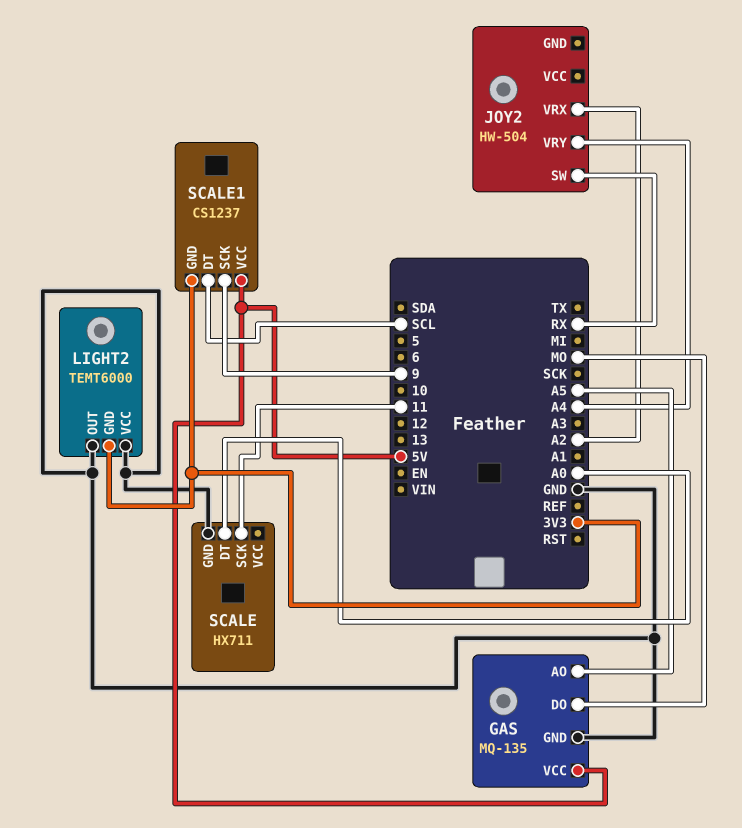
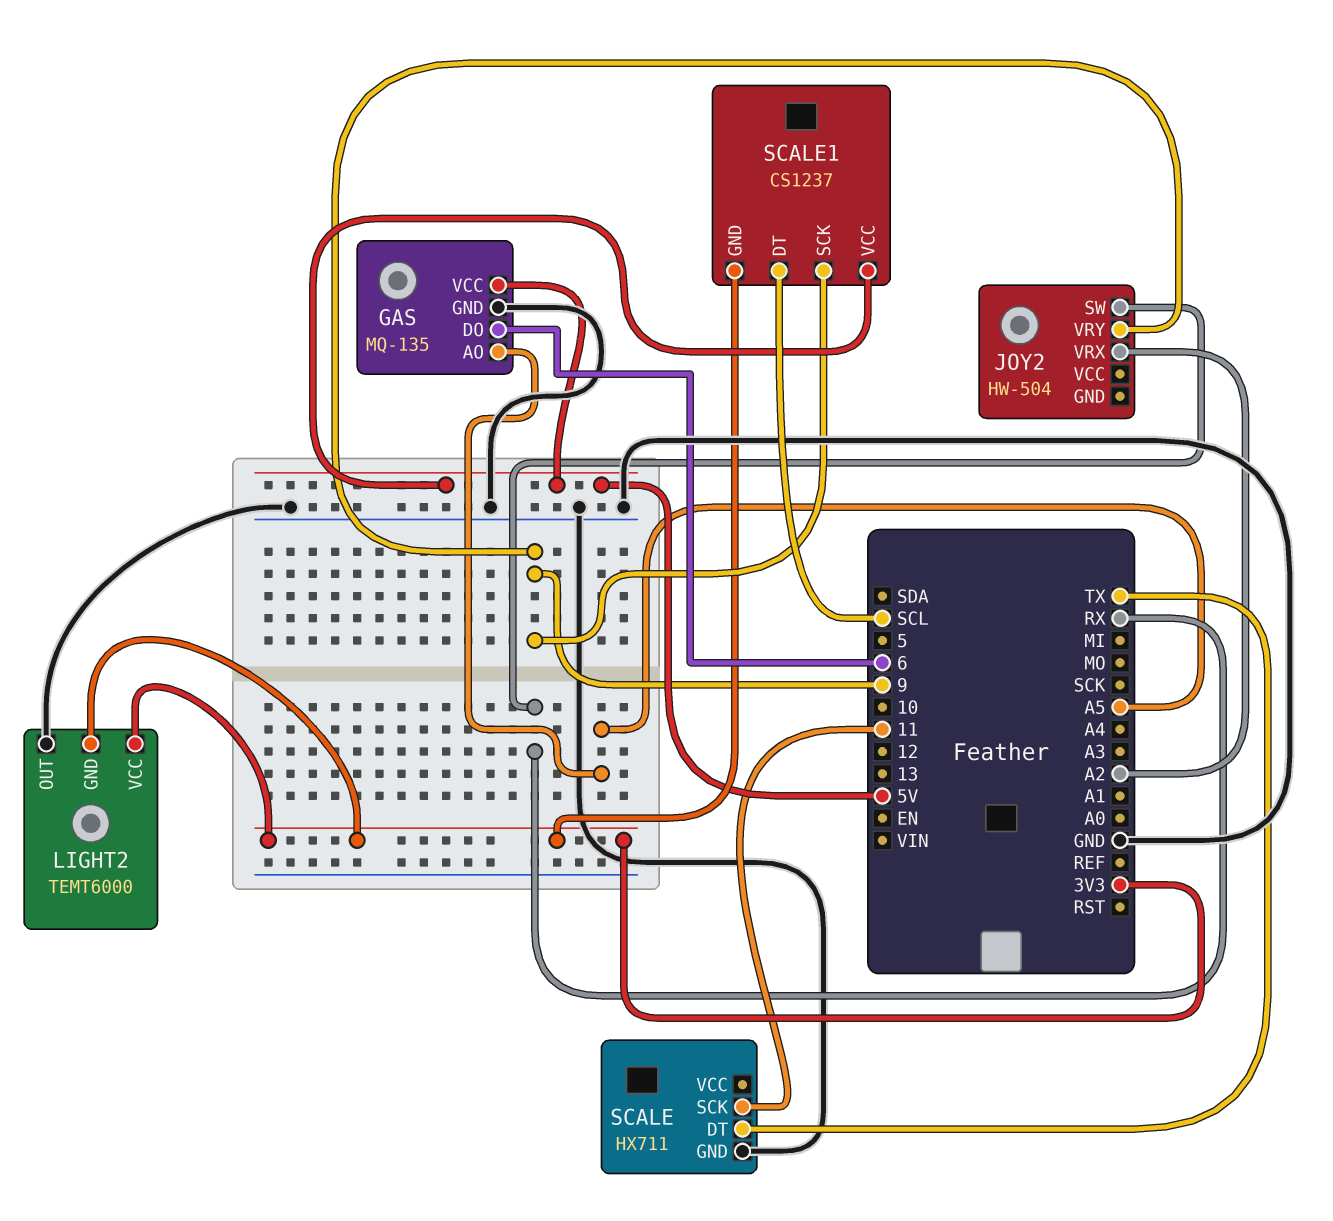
GAS pin DO: MO -> 6
JOY2 pin VRY: A4 -> 9
LIGHT2 pin VCC: GND -> 3V3
SCALE pin DT: A0 -> TX

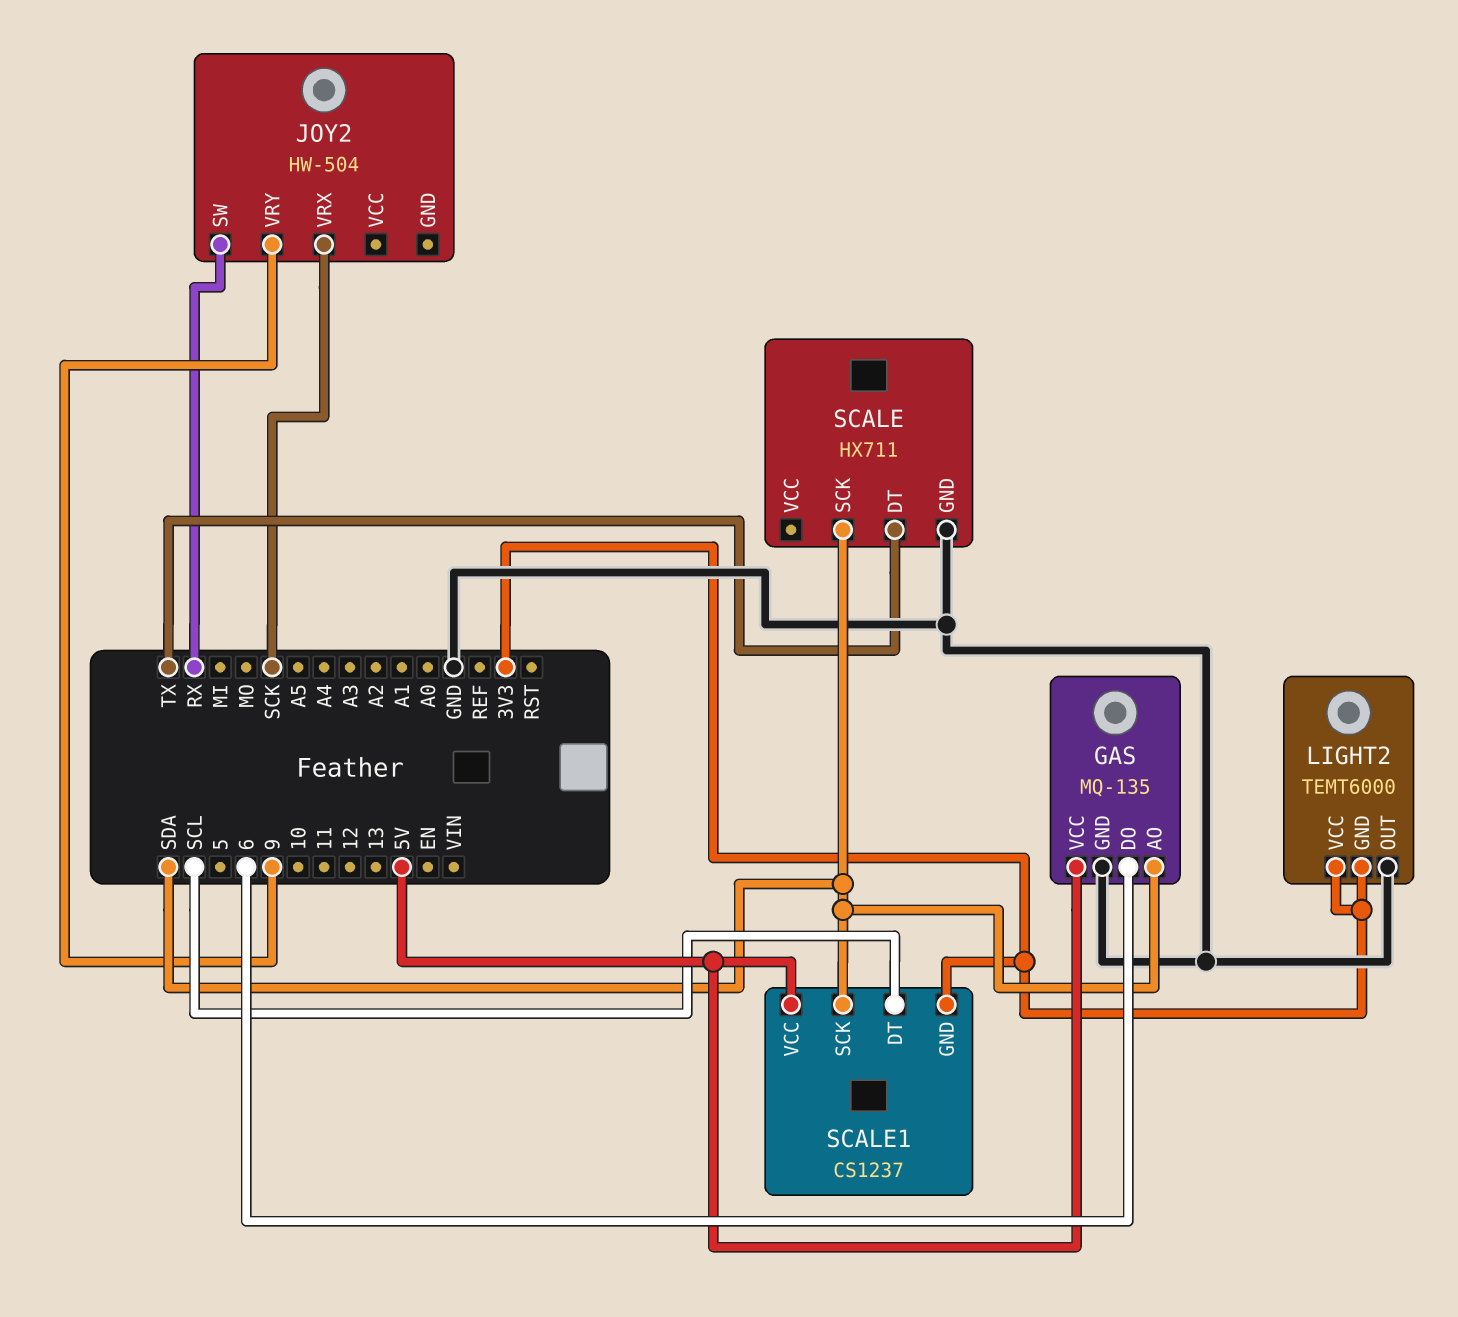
GAS pin AO: A5 -> SDA
JOY2 pin VRX: A2 -> SCK
SCALE pin SCK: 11 -> SDA
SCALE1 pin SCK: 9 -> SDA

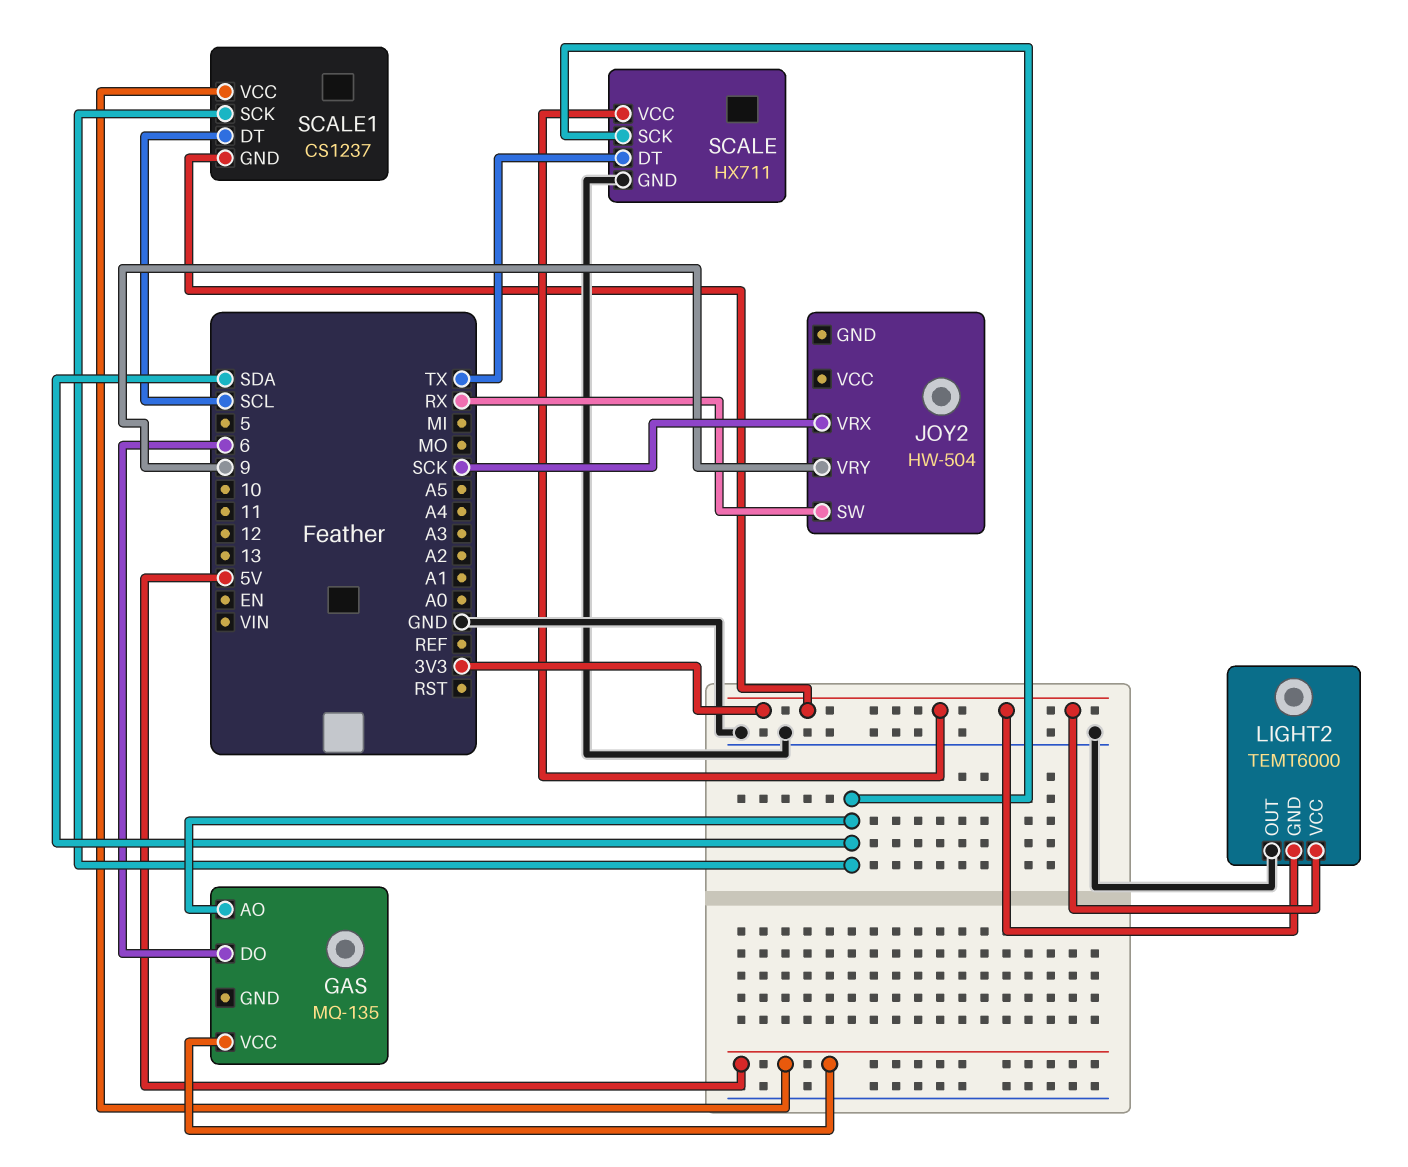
GAS pin GND: GND -> none
SCALE pin VCC: none -> 3V3

